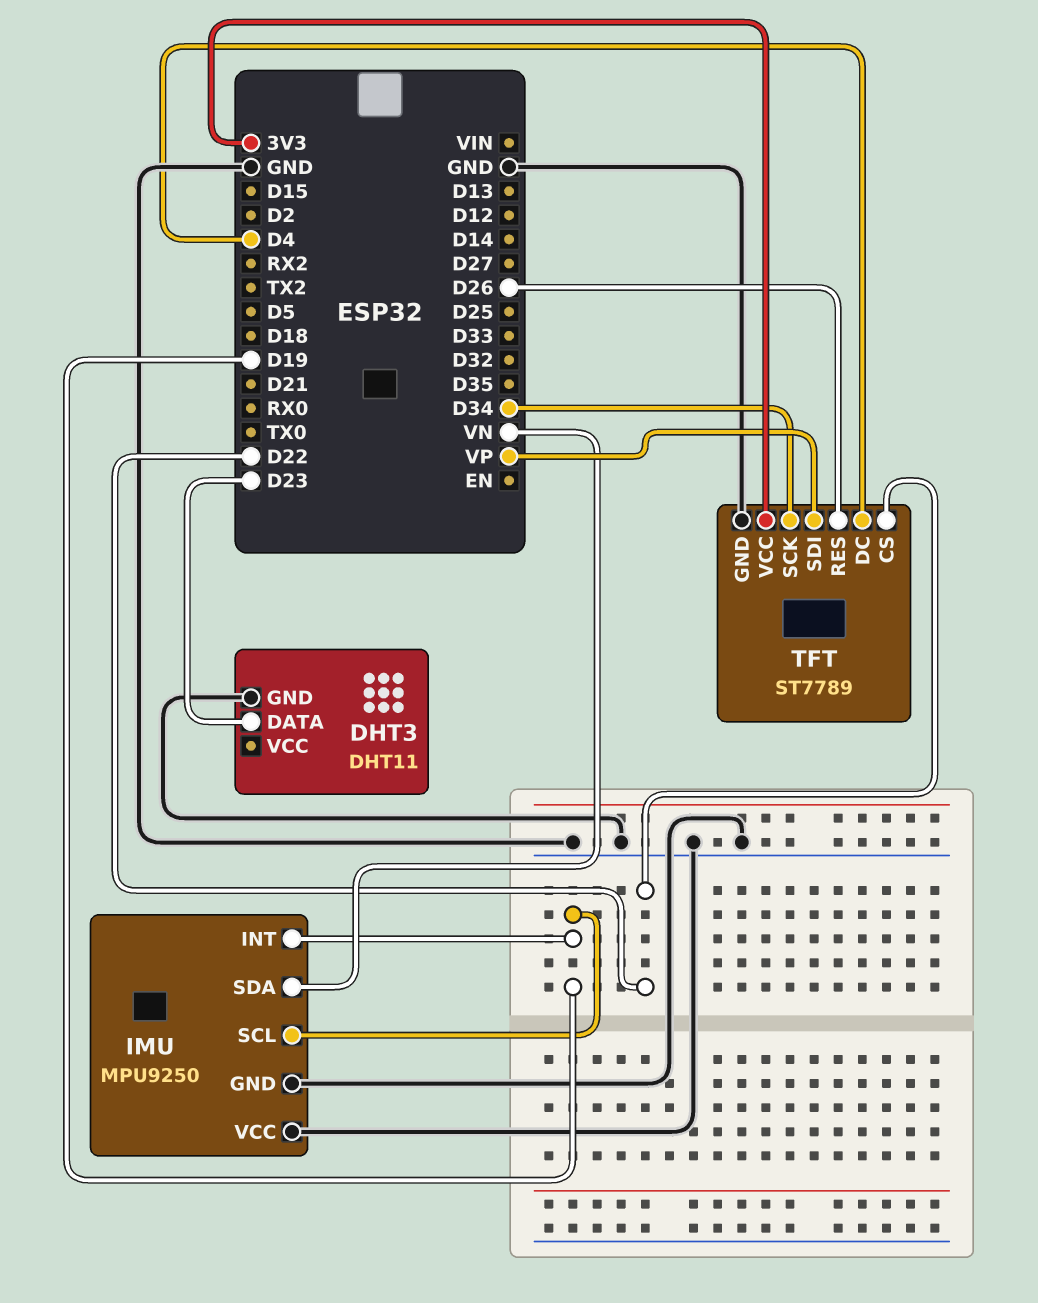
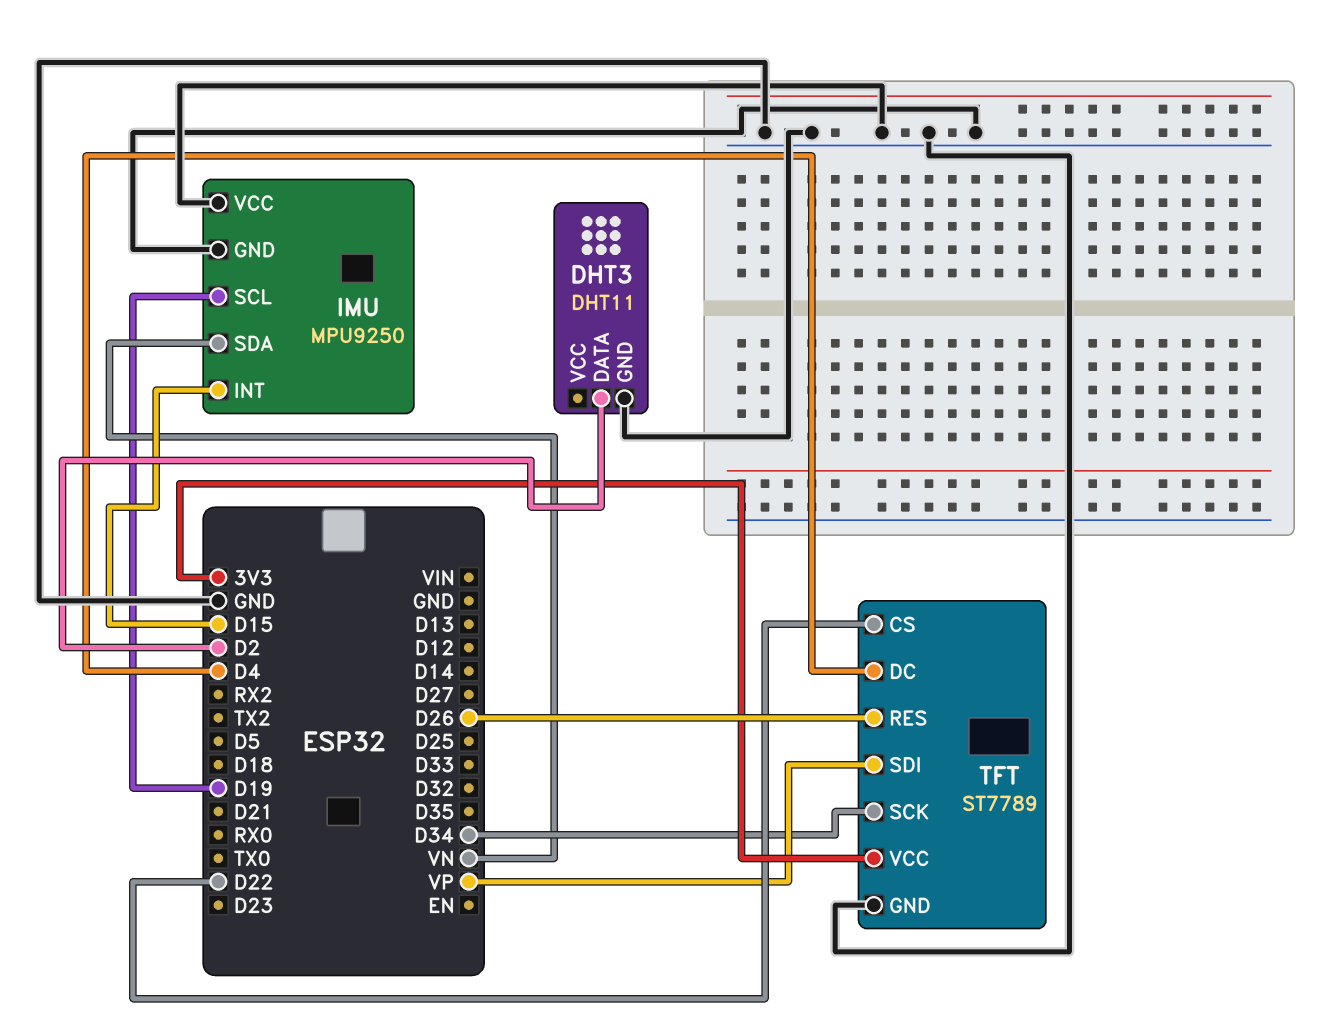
DHT3 pin DATA: D23 -> D2
IMU pin INT: D19 -> D15

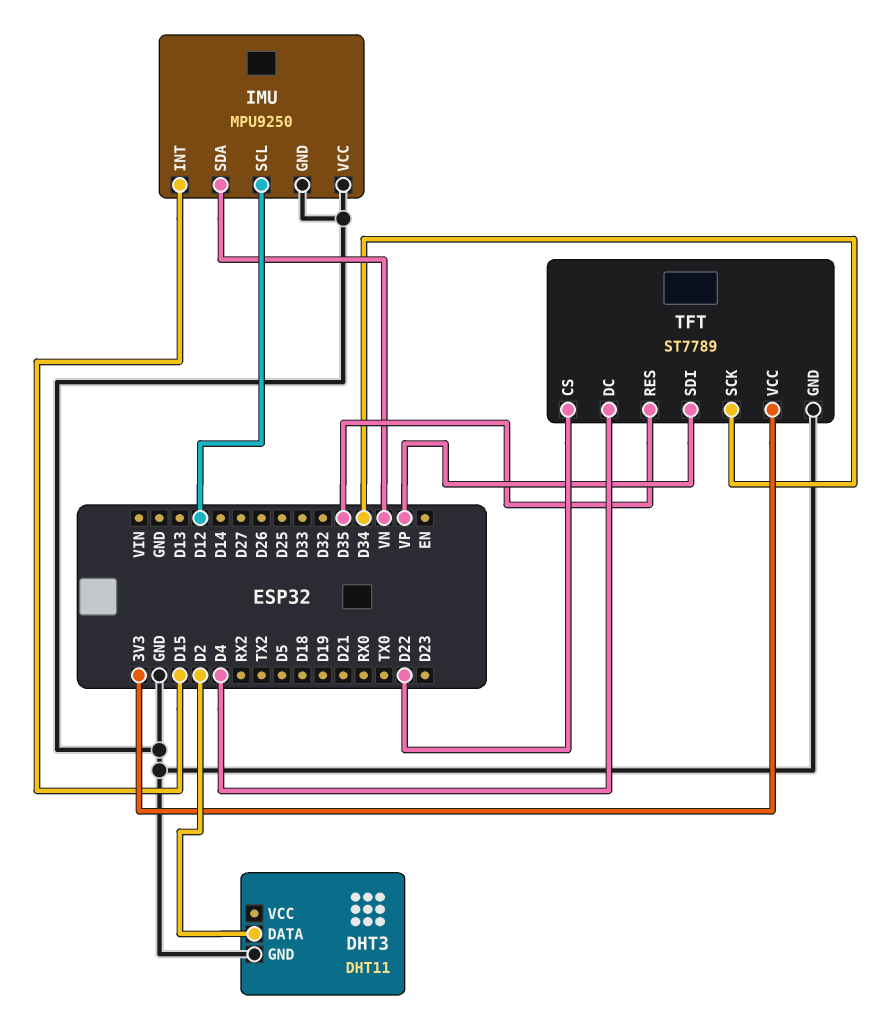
IMU pin SCL: D19 -> D12
TFT pin RES: D26 -> D35

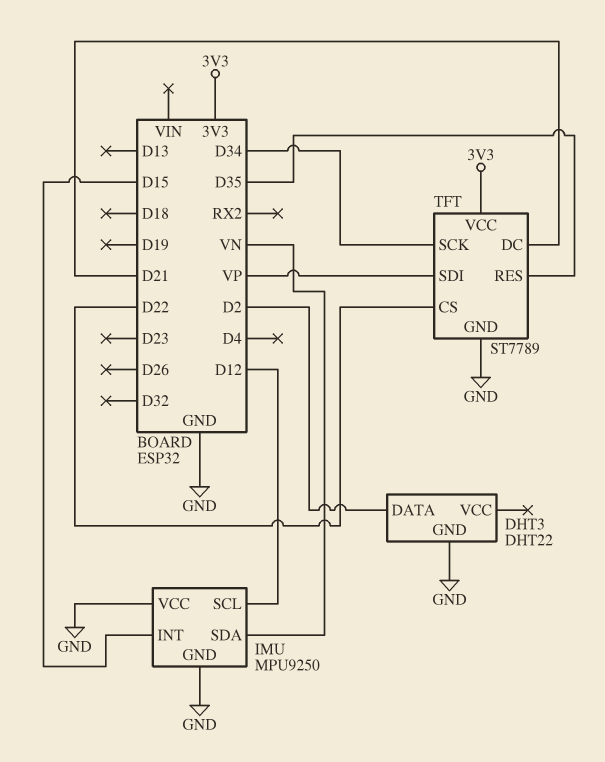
DHT3: DHT11 -> DHT22
TFT pin DC: D4 -> D21

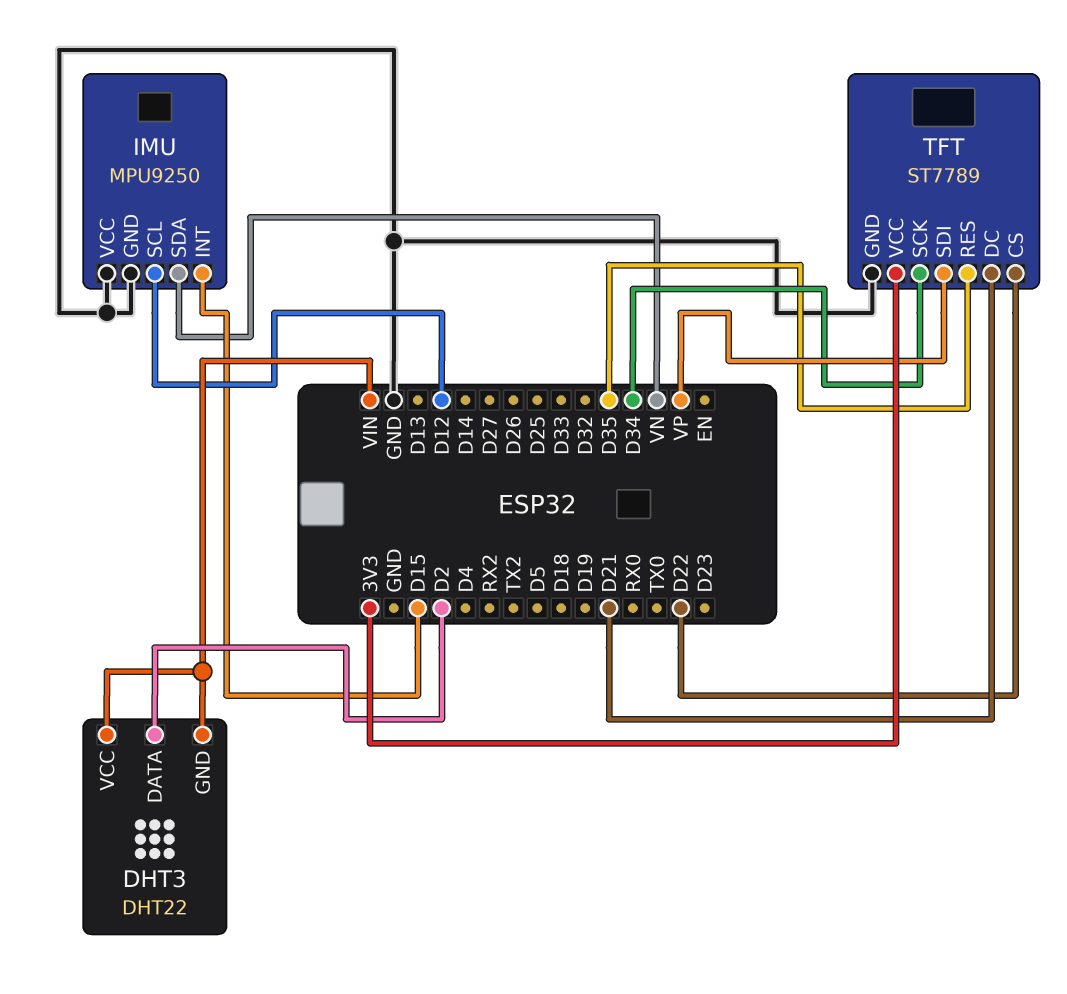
DHT3 pin GND: GND -> VIN
DHT3 pin VCC: none -> VIN

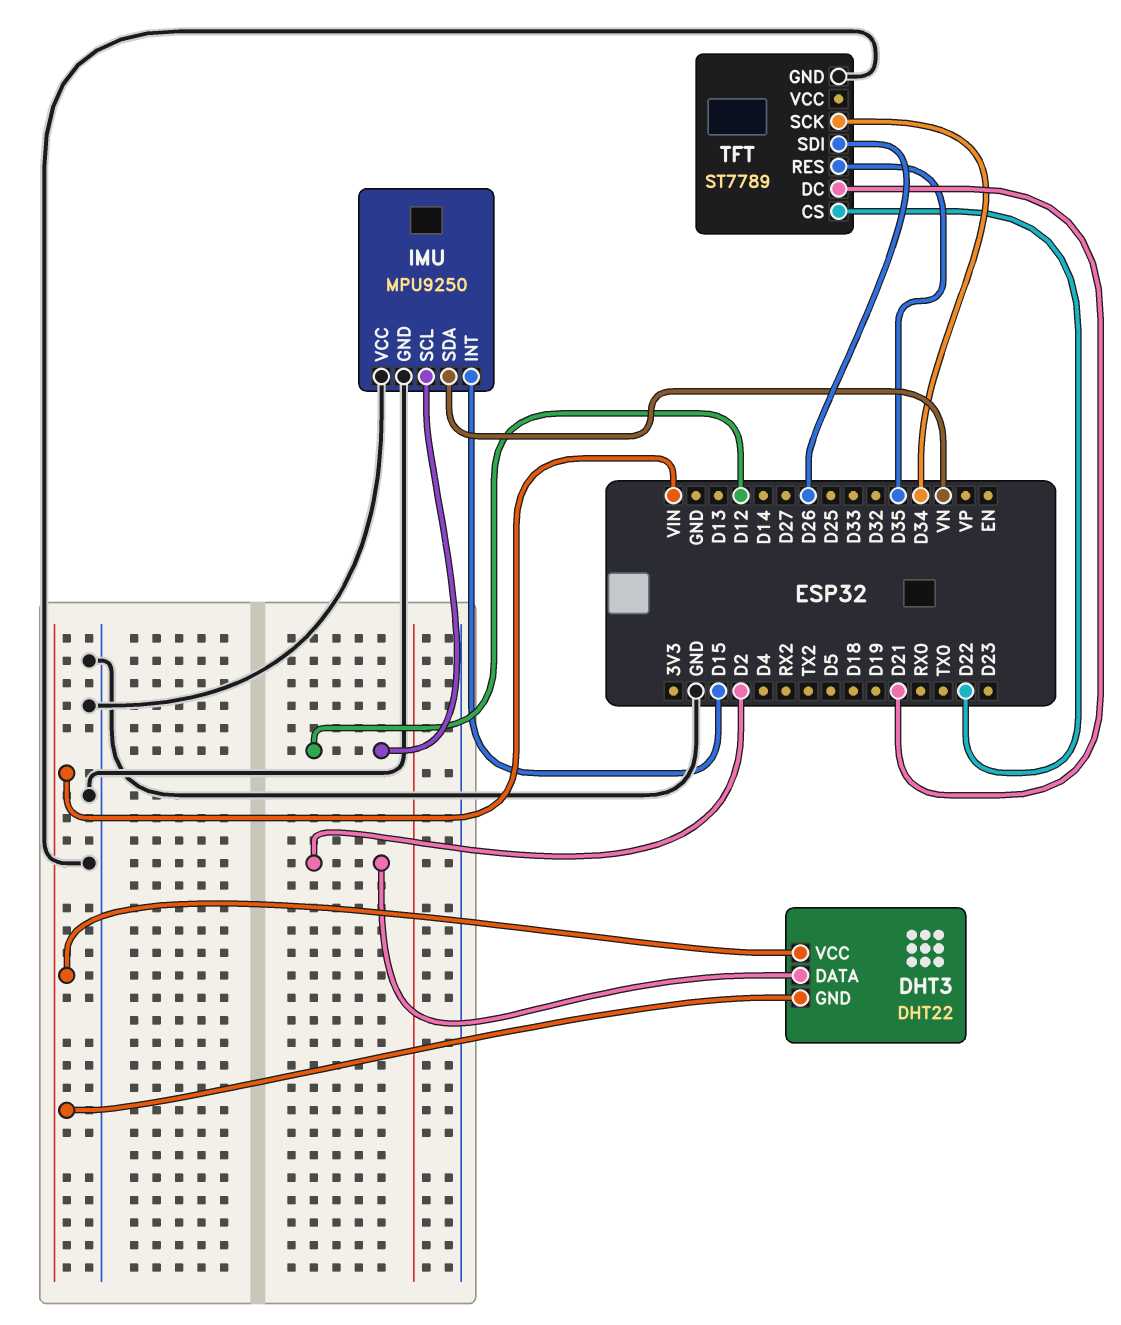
TFT pin SDI: VP -> D26
TFT pin VCC: 3V3 -> none

